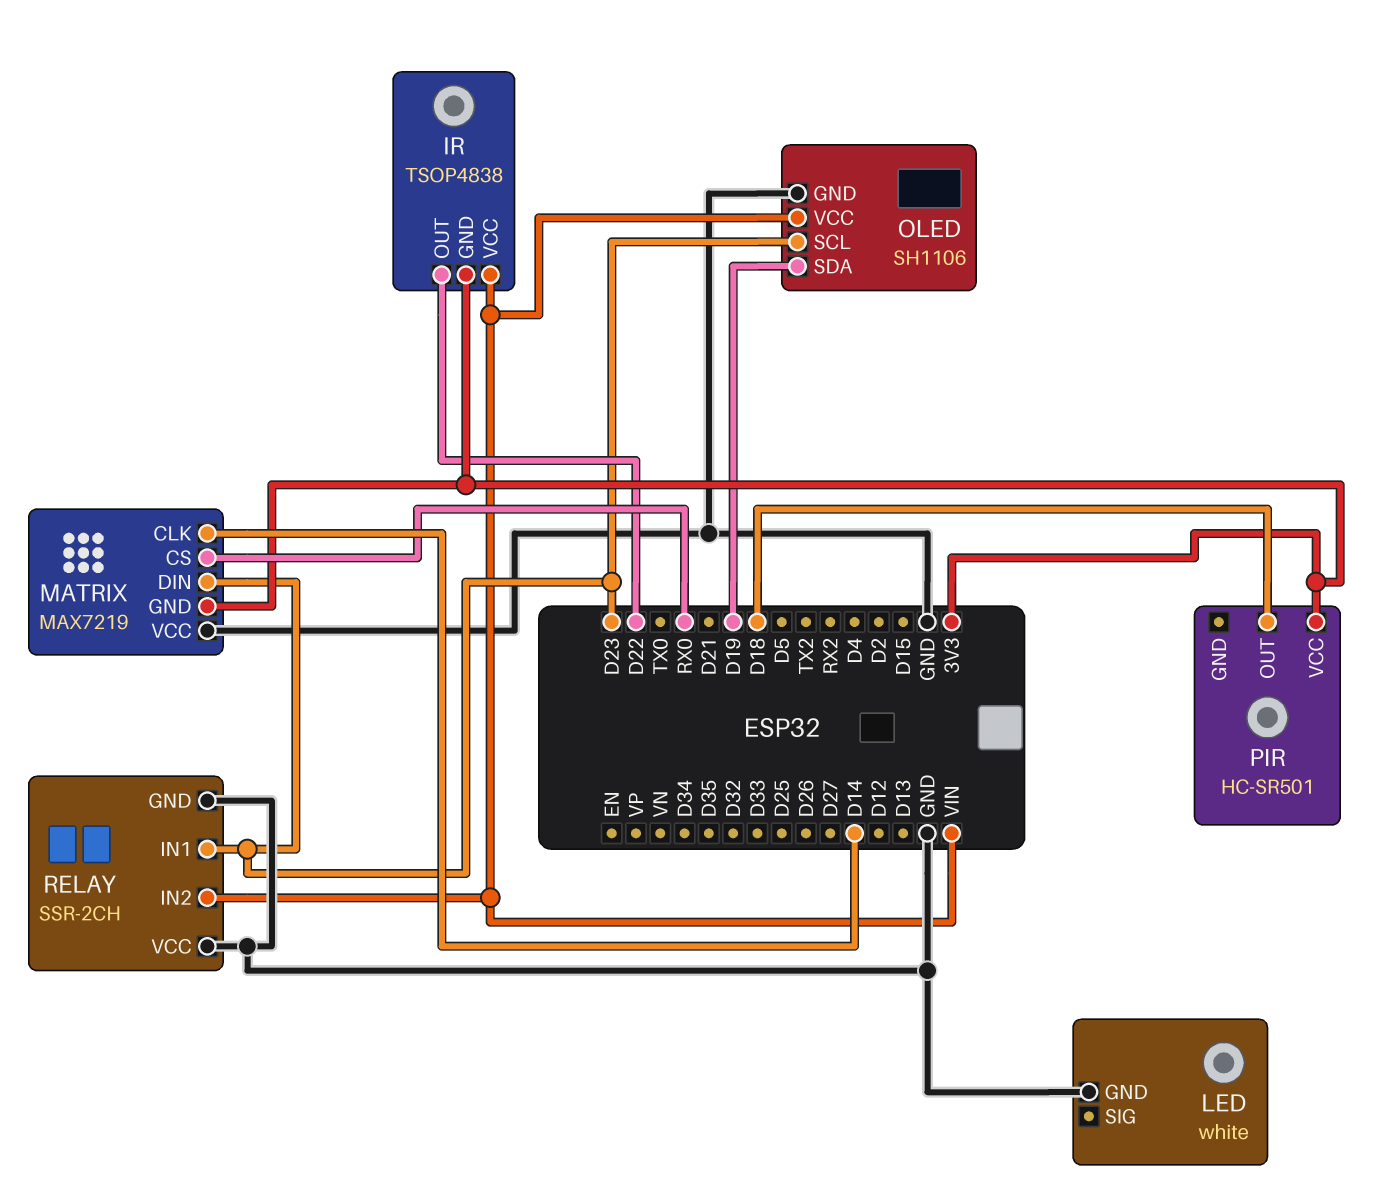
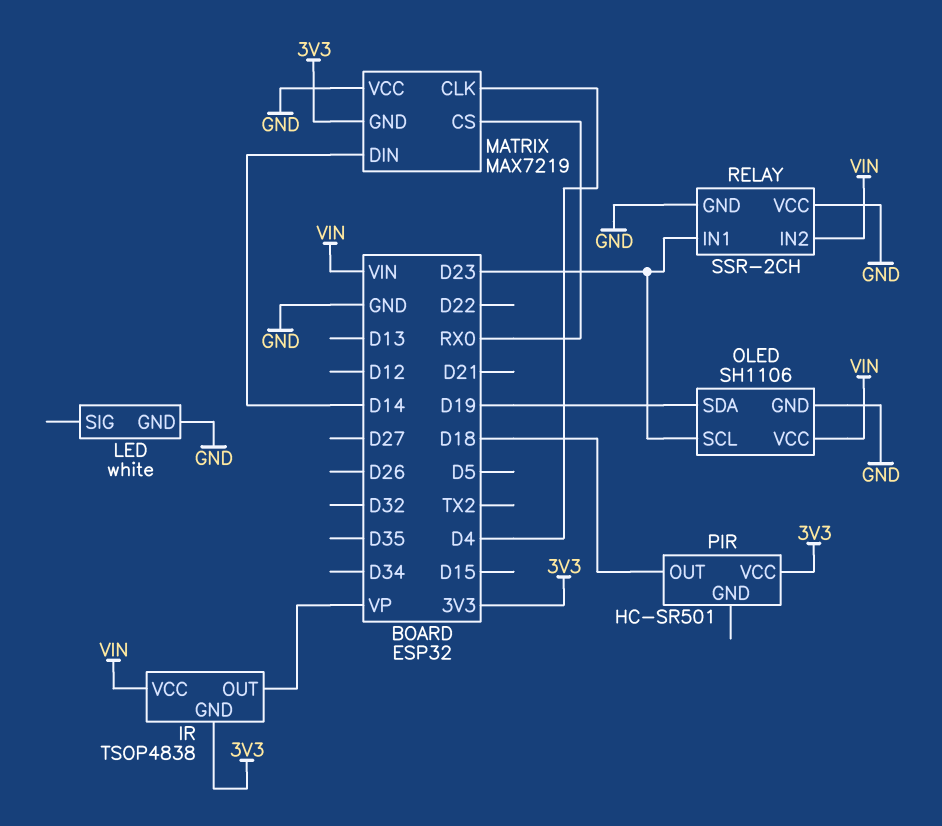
IR pin OUT: D22 -> VP
MATRIX pin CLK: D14 -> D4
MATRIX pin DIN: D23 -> D14

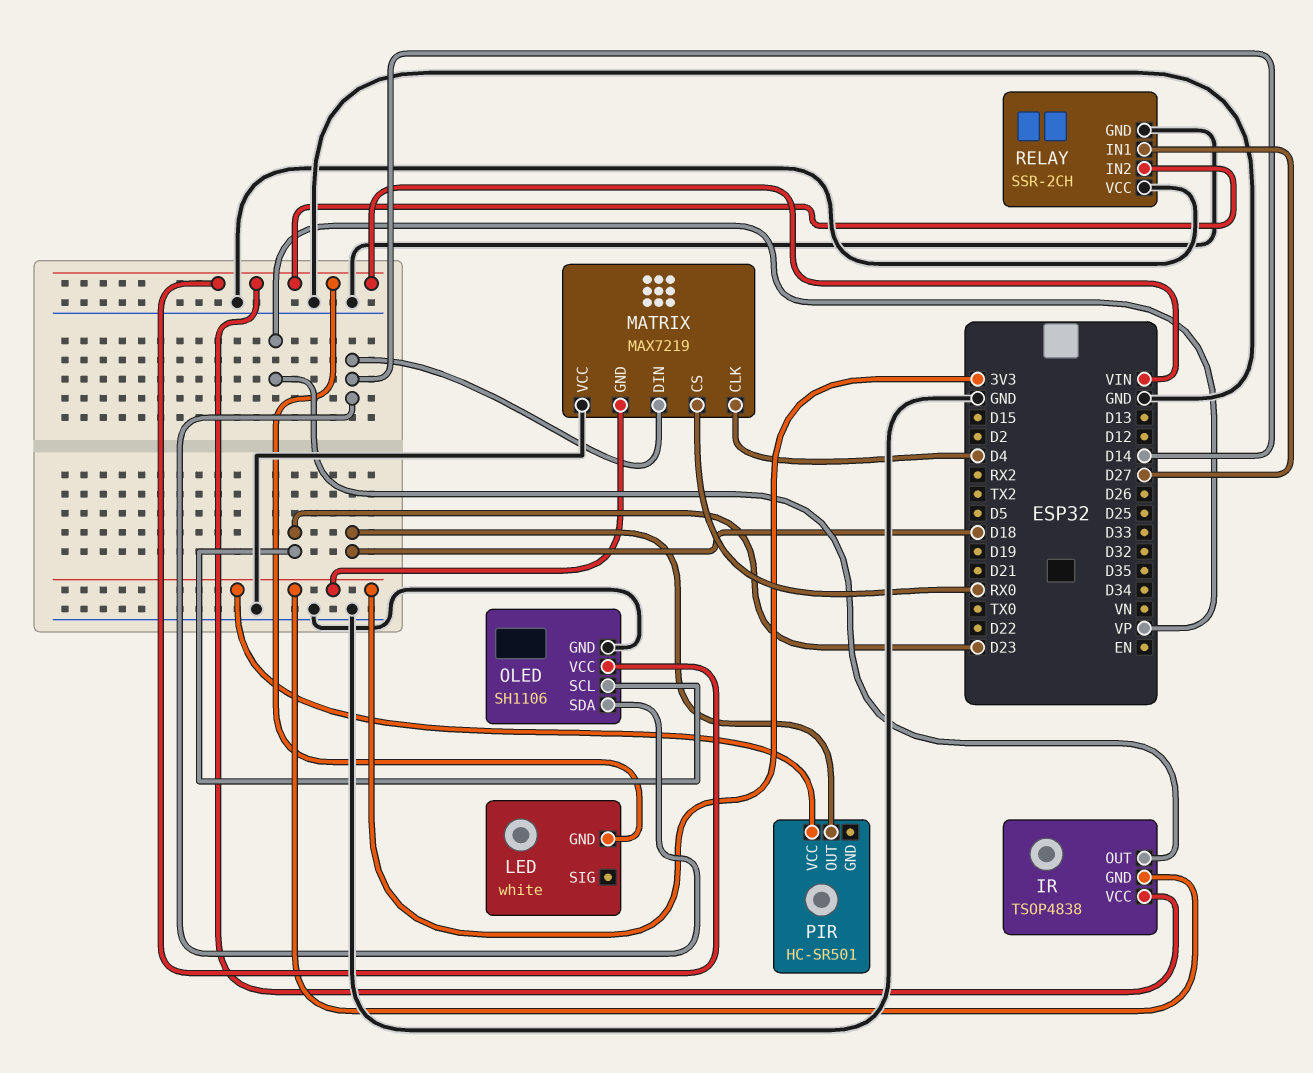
LED pin GND: GND -> VIN
OLED pin SDA: D19 -> D14
RELAY pin IN1: D23 -> D27

